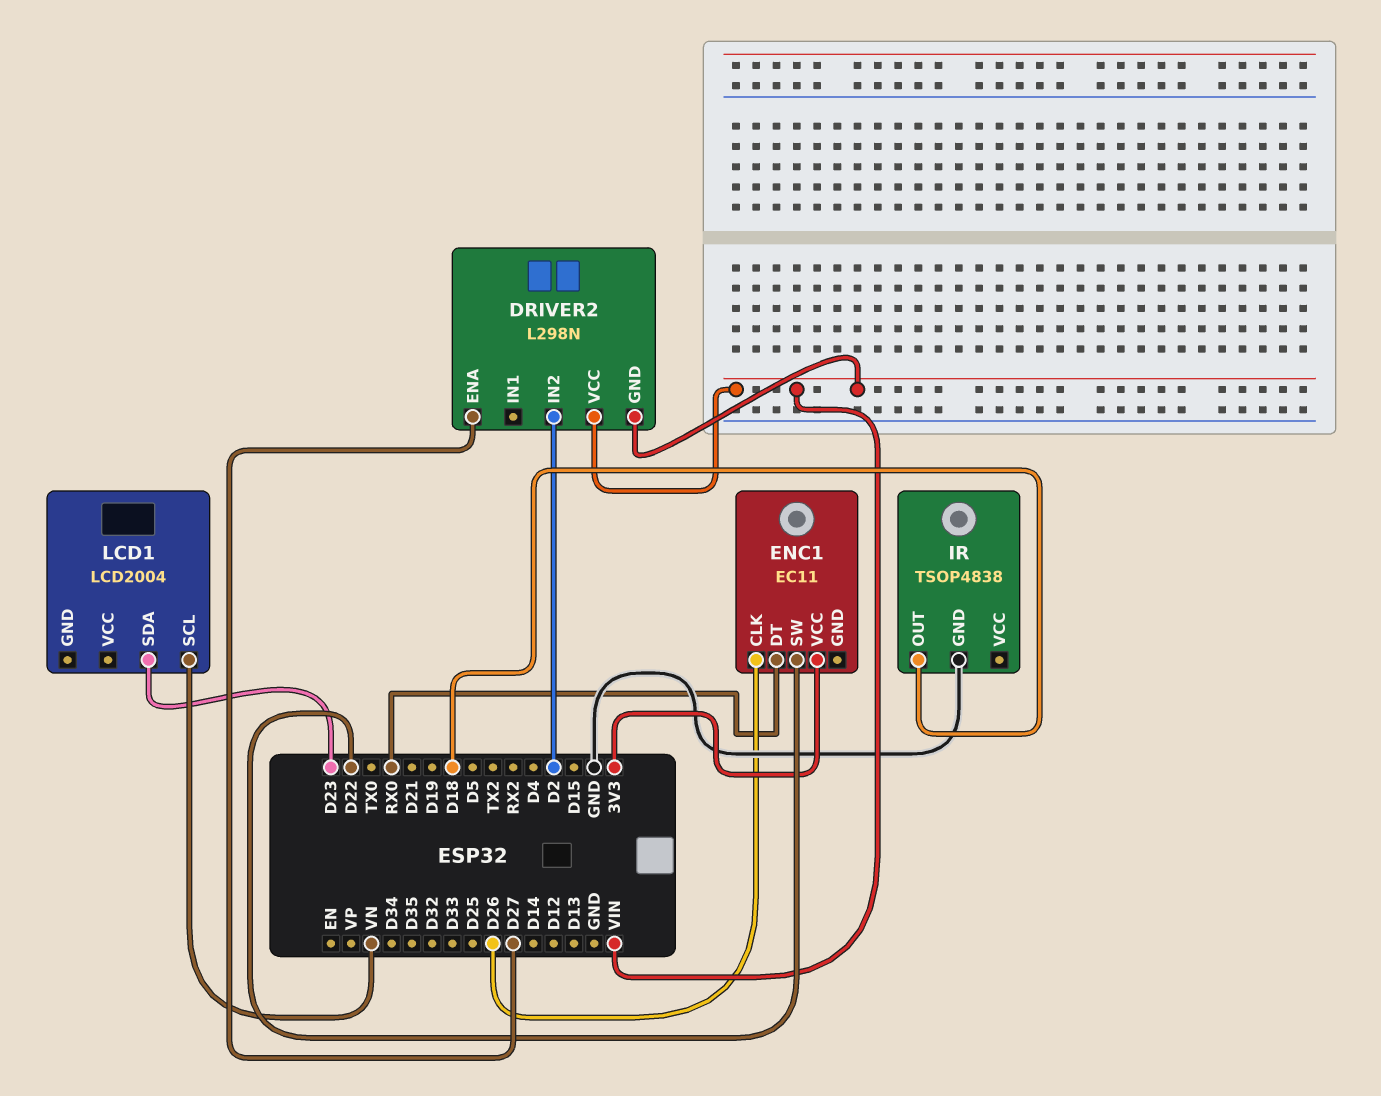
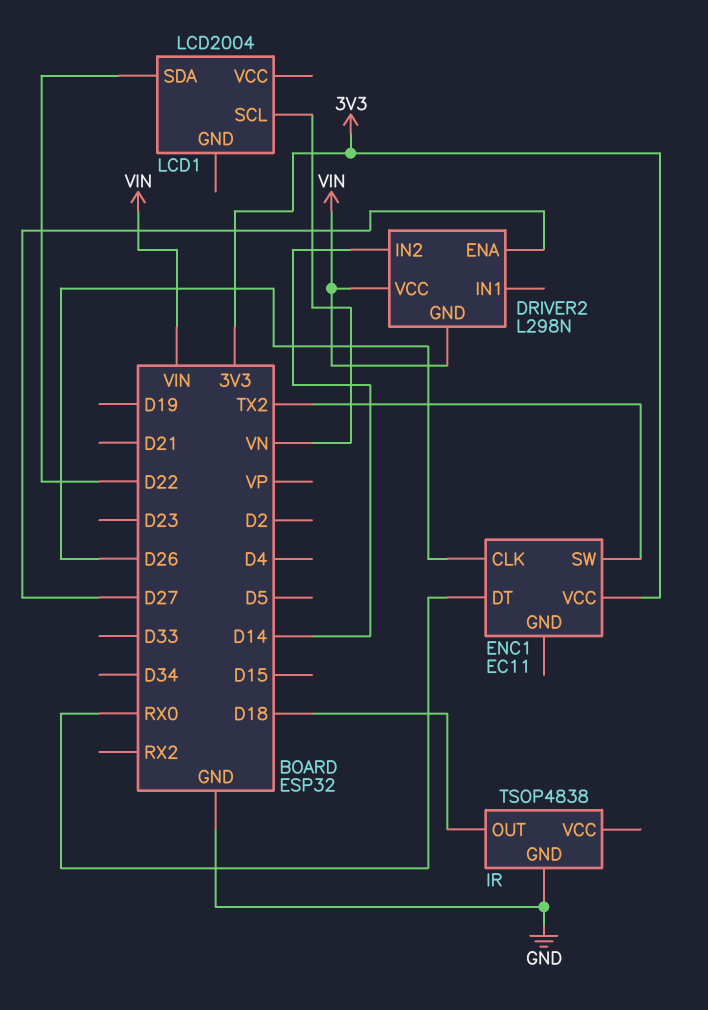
DRIVER2 pin IN2: D2 -> D14
ENC1 pin SW: D22 -> TX2
LCD1 pin SDA: D23 -> D22

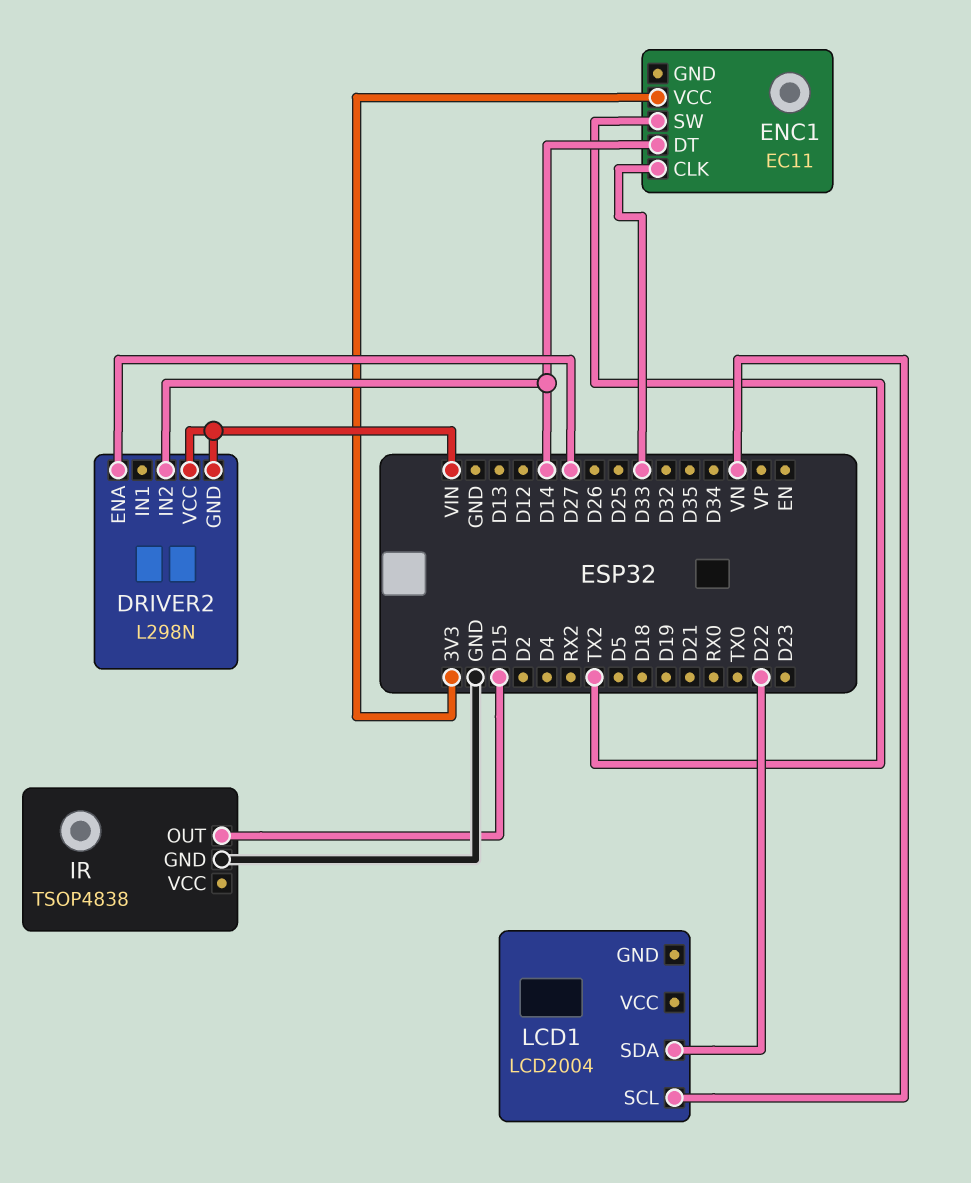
ENC1 pin CLK: D26 -> D33
ENC1 pin DT: RX0 -> D14
IR pin OUT: D18 -> D15

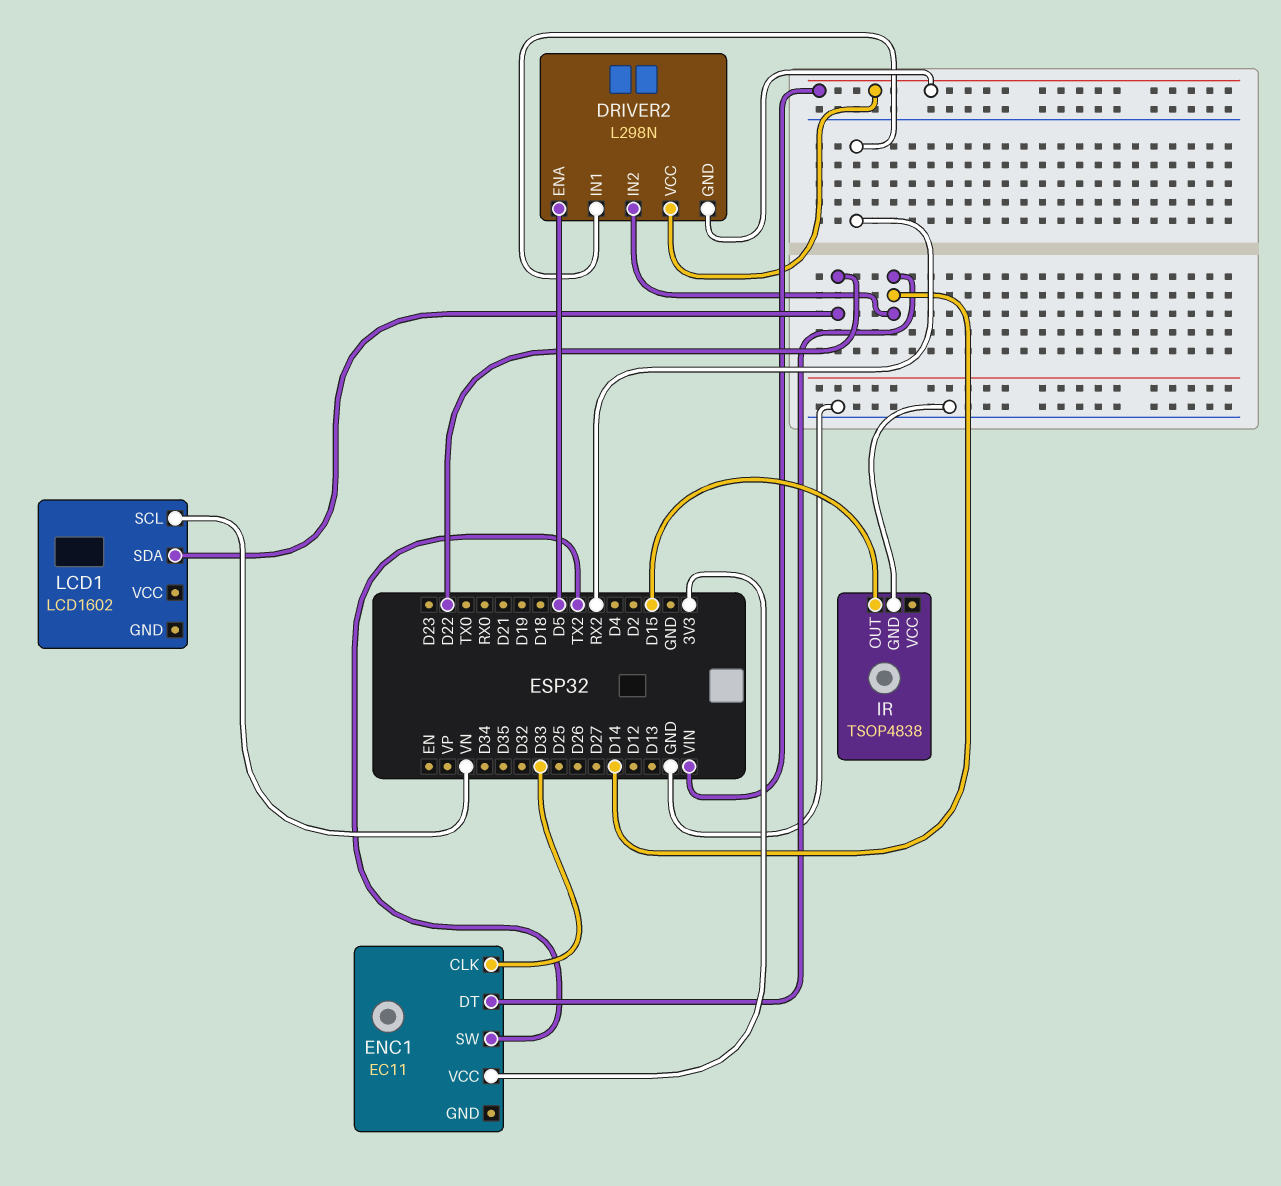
DRIVER2 pin ENA: D27 -> D5
DRIVER2 pin IN1: none -> RX2
LCD1: LCD2004 -> LCD1602

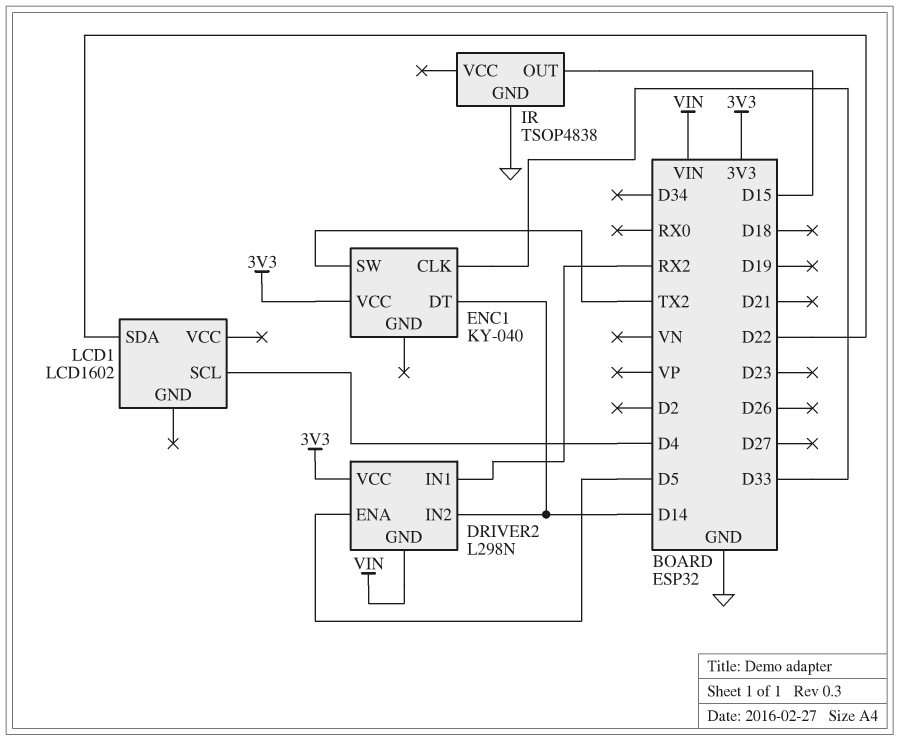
DRIVER2 pin VCC: VIN -> 3V3
ENC1: EC11 -> KY-040
LCD1 pin SCL: VN -> D4

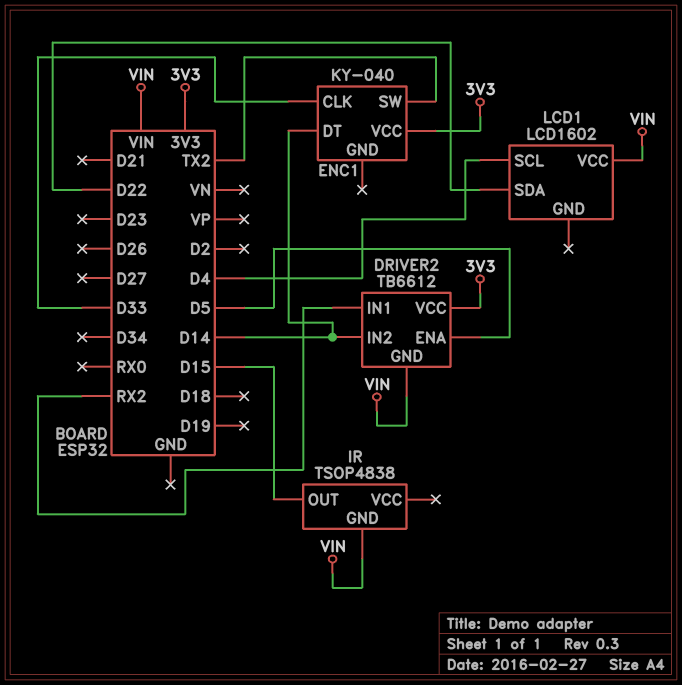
DRIVER2: L298N -> TB6612
IR pin GND: GND -> VIN
LCD1 pin VCC: none -> VIN

